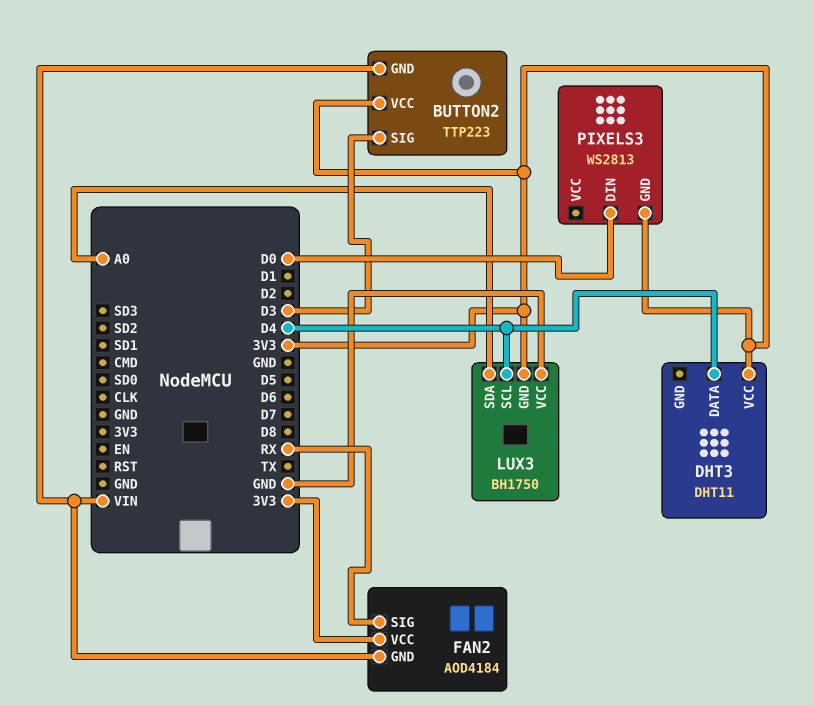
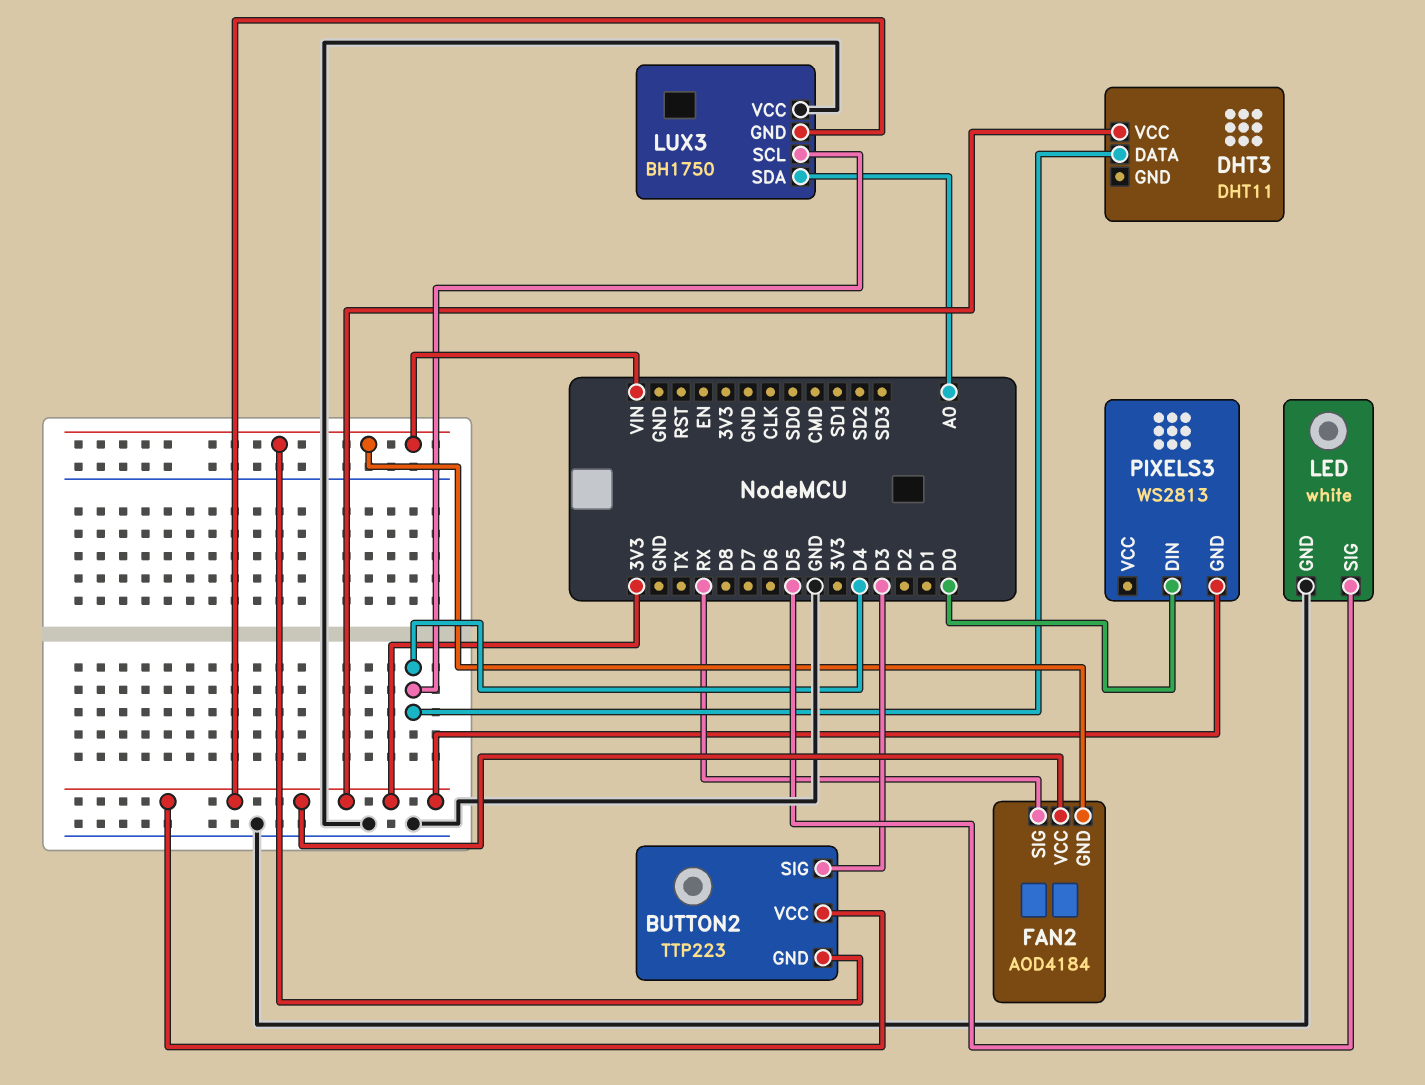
LED: none -> white
LED pin GND: none -> GND
LED pin SIG: none -> D5

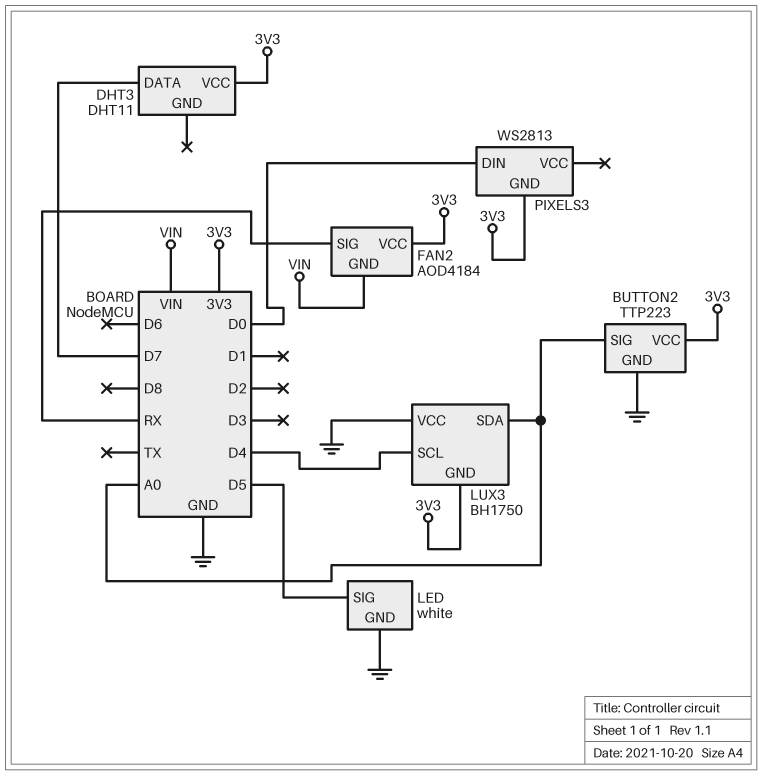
BUTTON2 pin GND: VIN -> GND
BUTTON2 pin SIG: D3 -> A0
DHT3 pin DATA: D4 -> D7

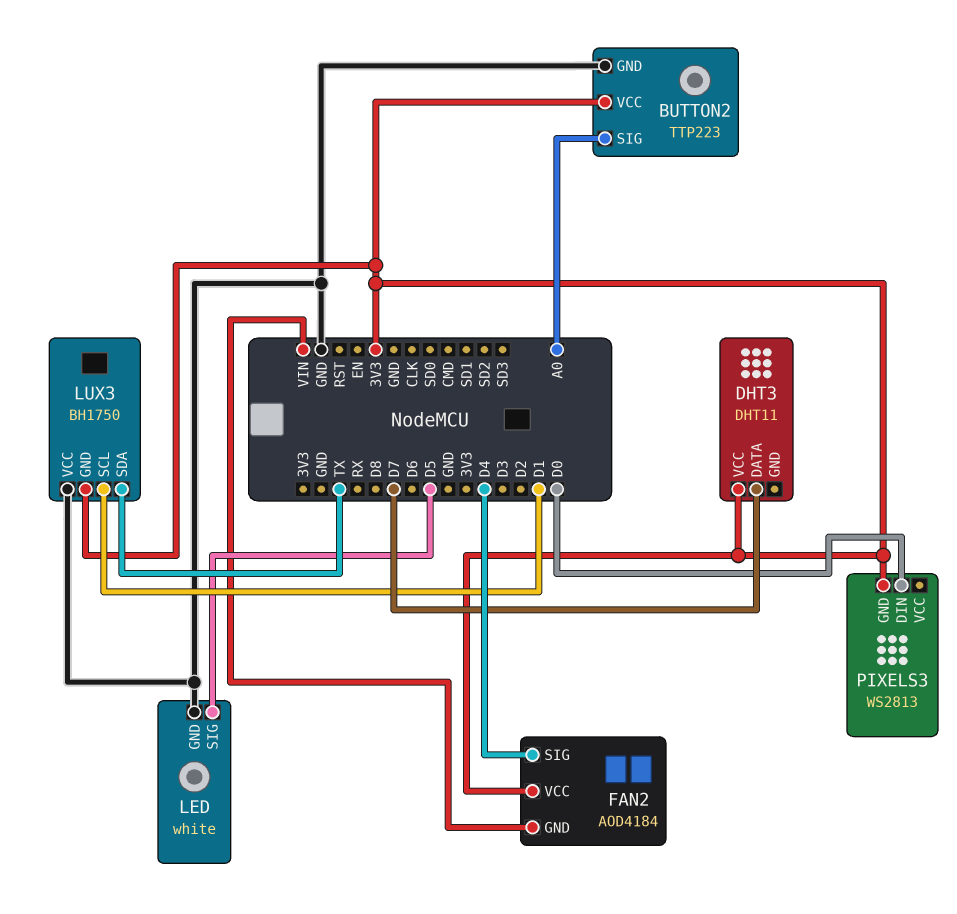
FAN2 pin SIG: RX -> D4
LUX3 pin SCL: D4 -> D1
LUX3 pin SDA: A0 -> TX

